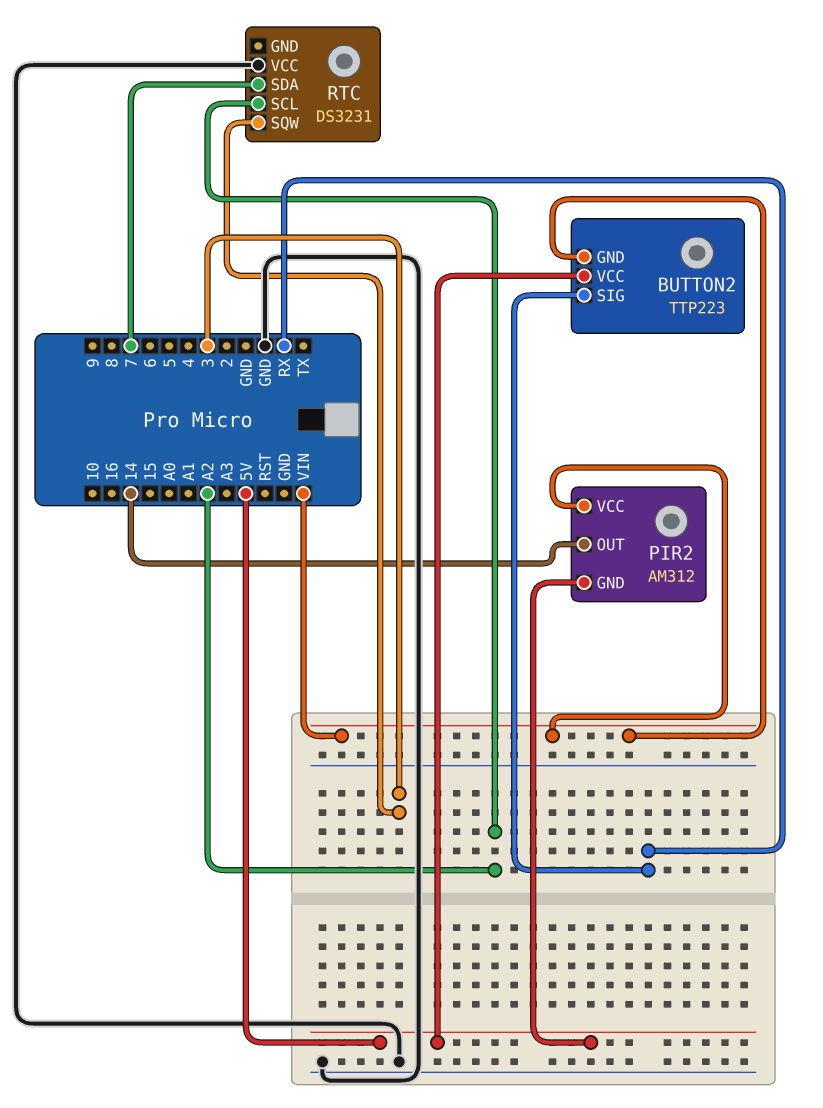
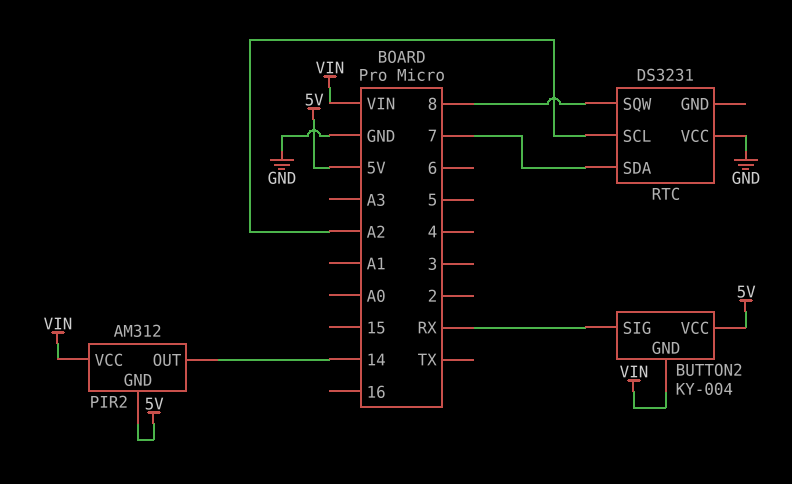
BUTTON2: TTP223 -> KY-004
RTC pin SQW: 3 -> 8

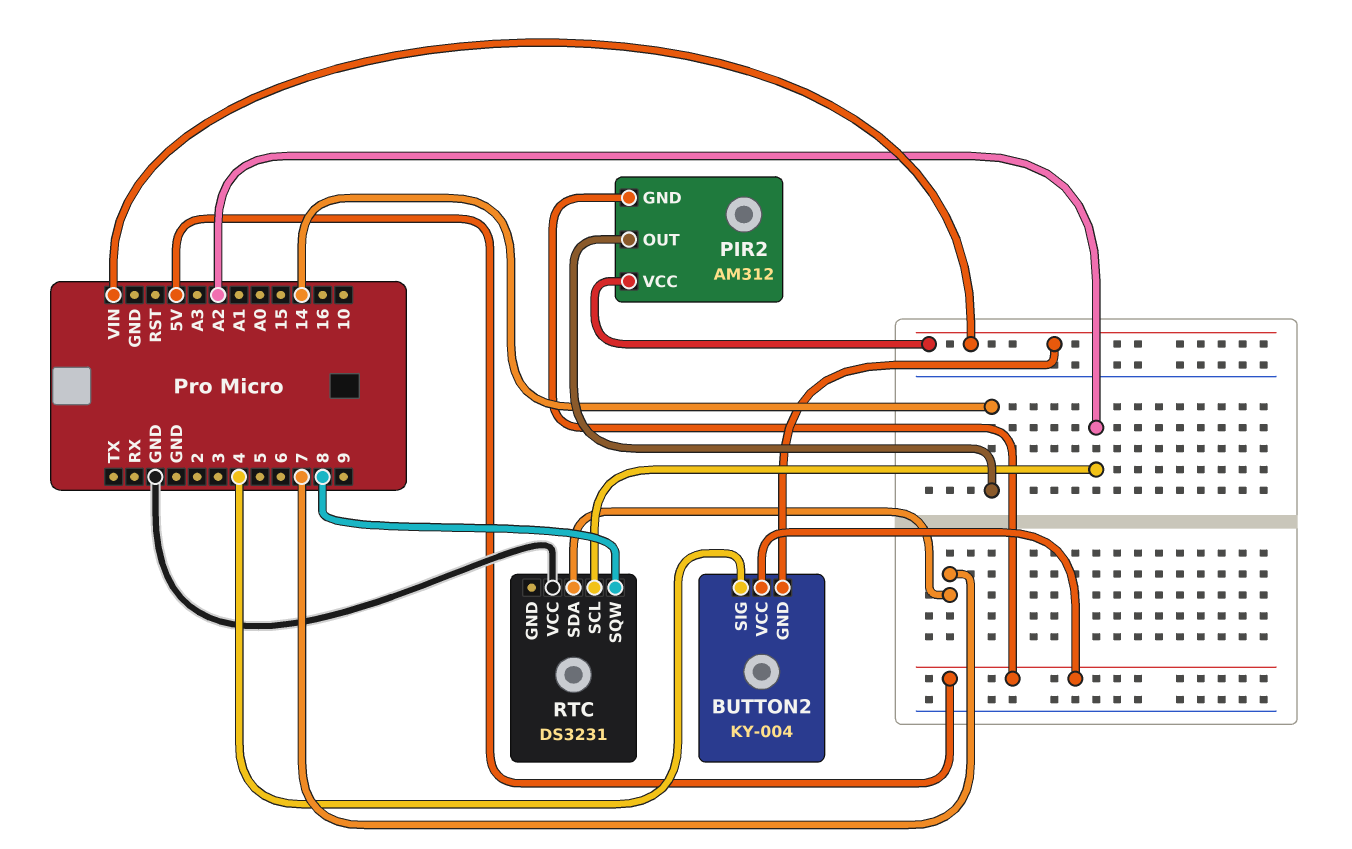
BUTTON2 pin SIG: RX -> 4

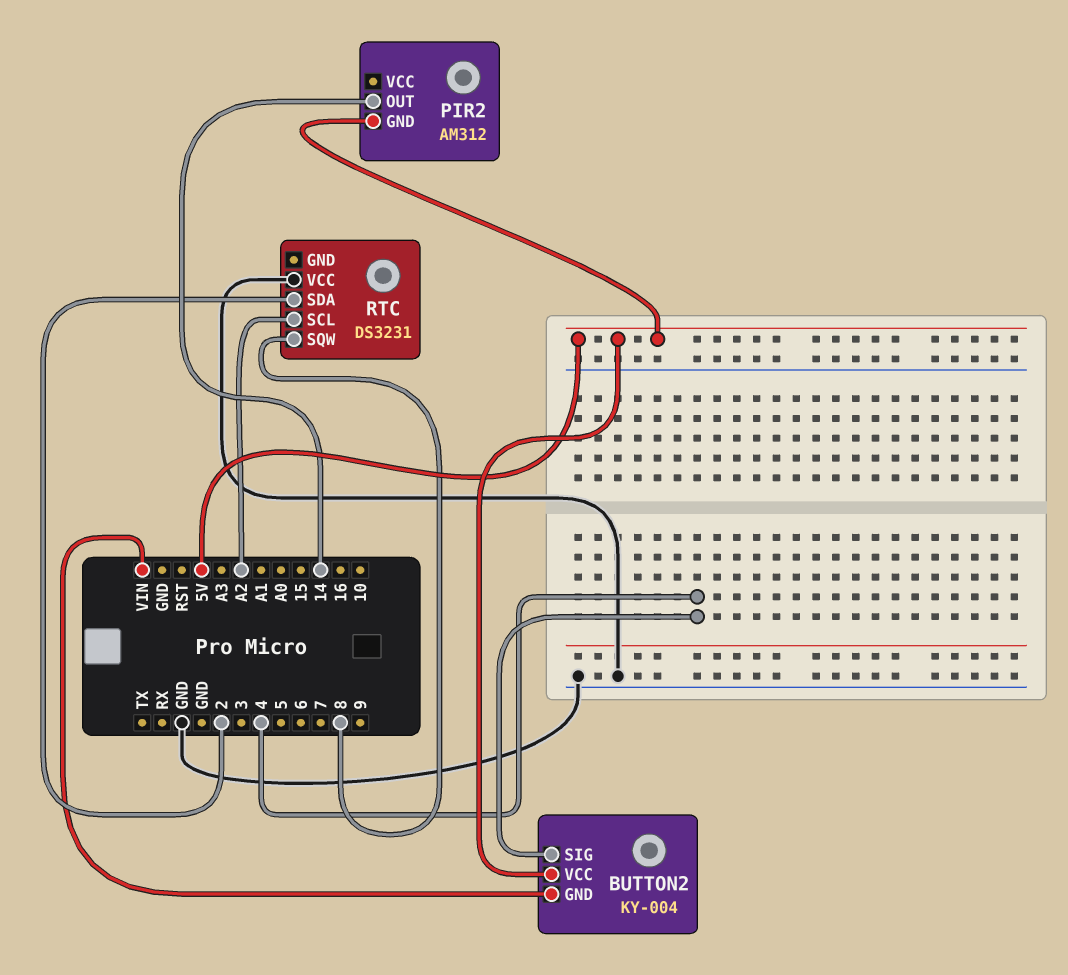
PIR2 pin VCC: VIN -> none
RTC pin SDA: 7 -> 2

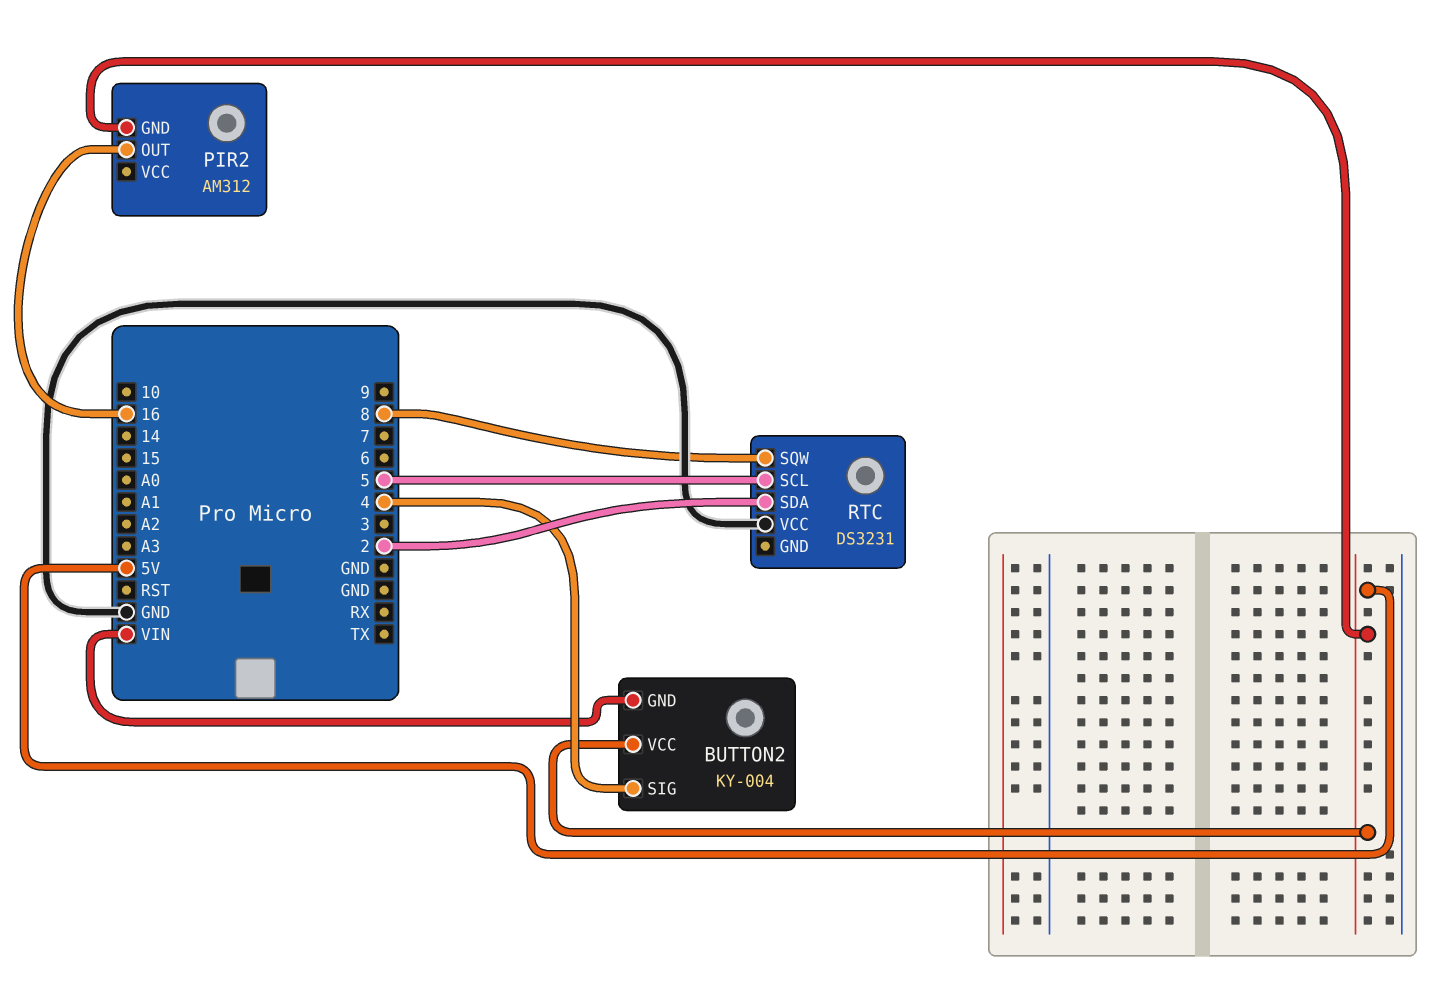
PIR2 pin OUT: 14 -> 16
RTC pin SCL: A2 -> 5

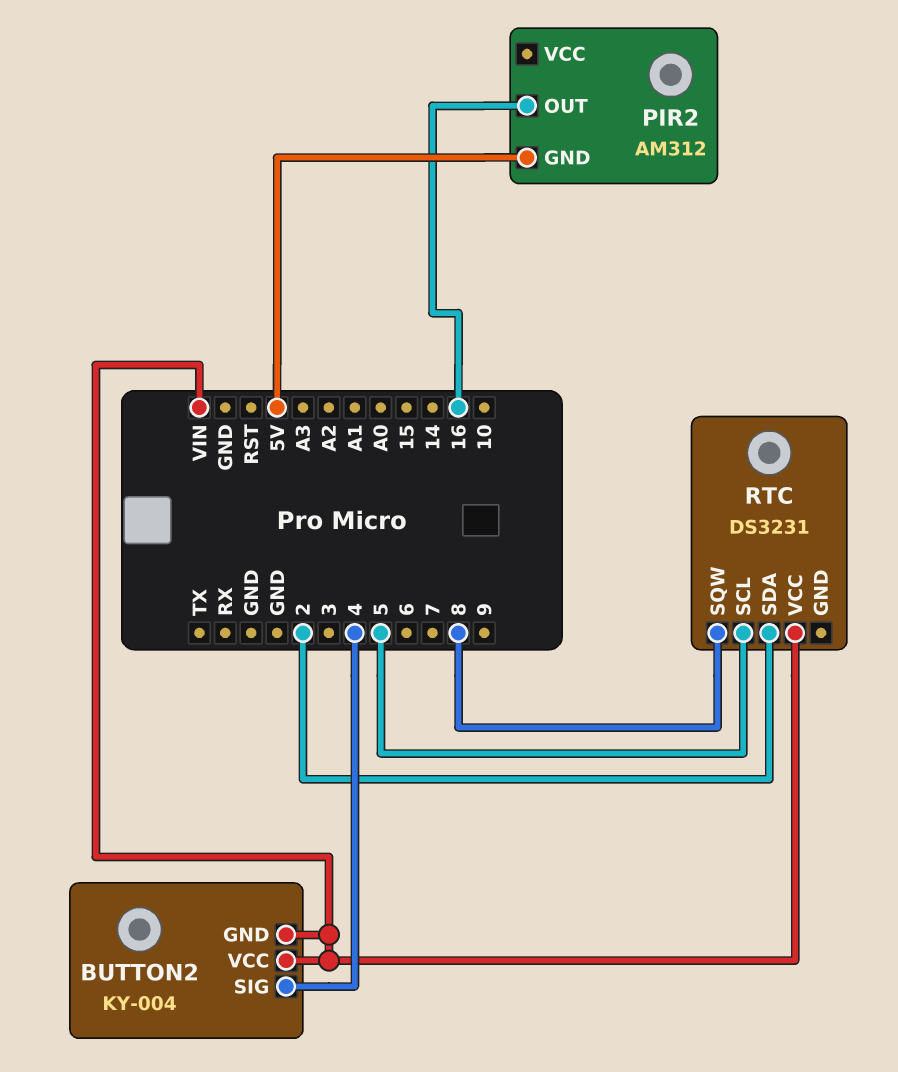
BUTTON2 pin VCC: 5V -> VIN
RTC pin VCC: GND -> VIN

